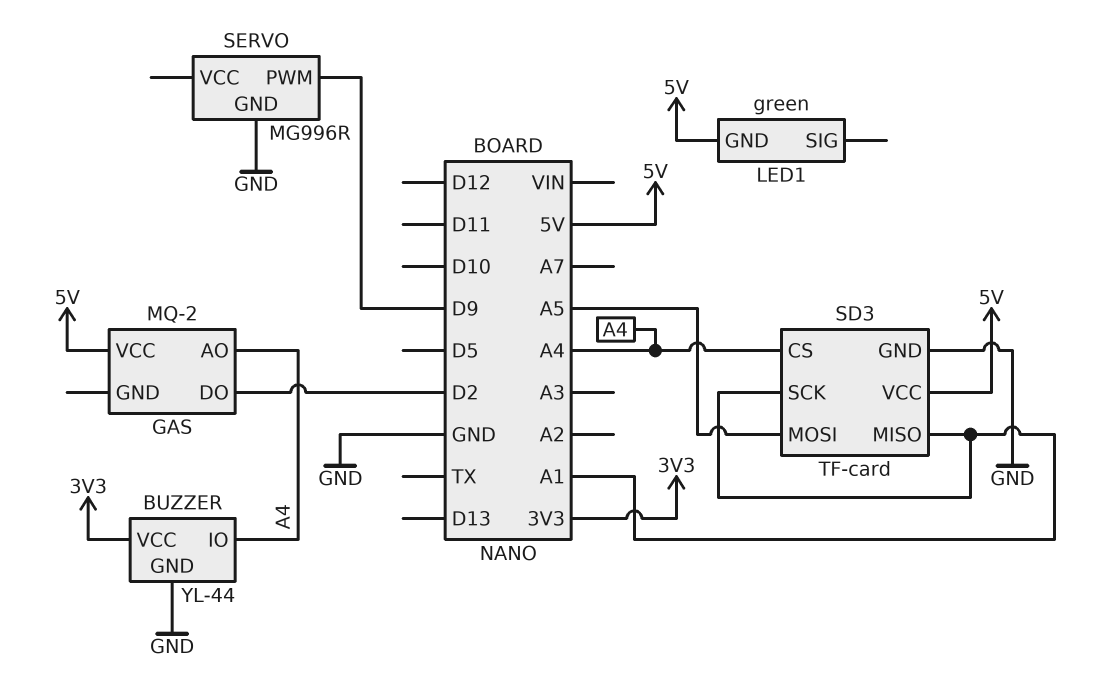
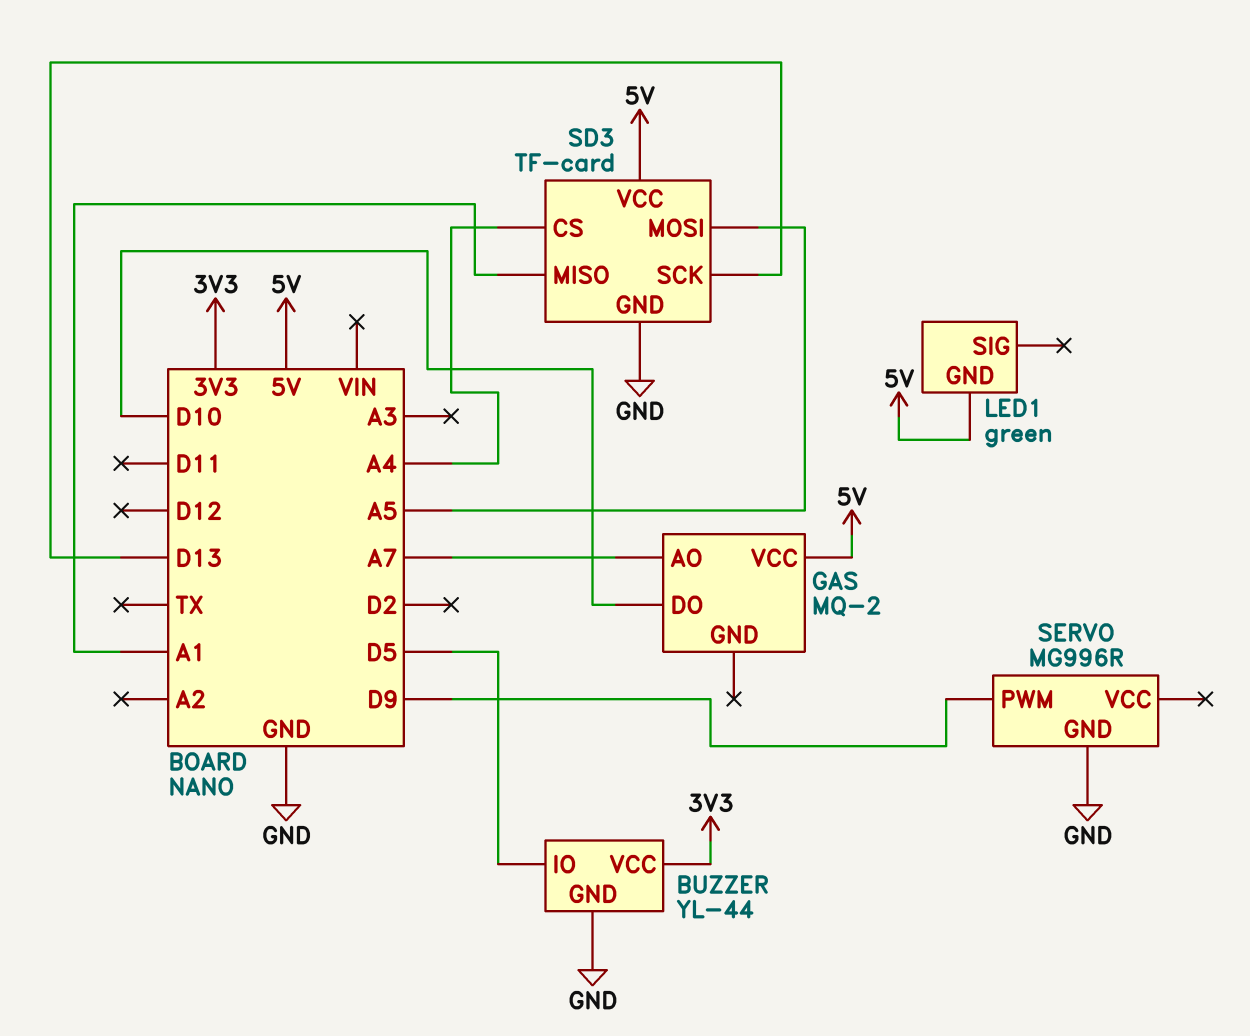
BUZZER pin IO: A4 -> D5
GAS pin AO: A4 -> A7
GAS pin DO: D2 -> D10
SD3 pin SCK: A1 -> D13

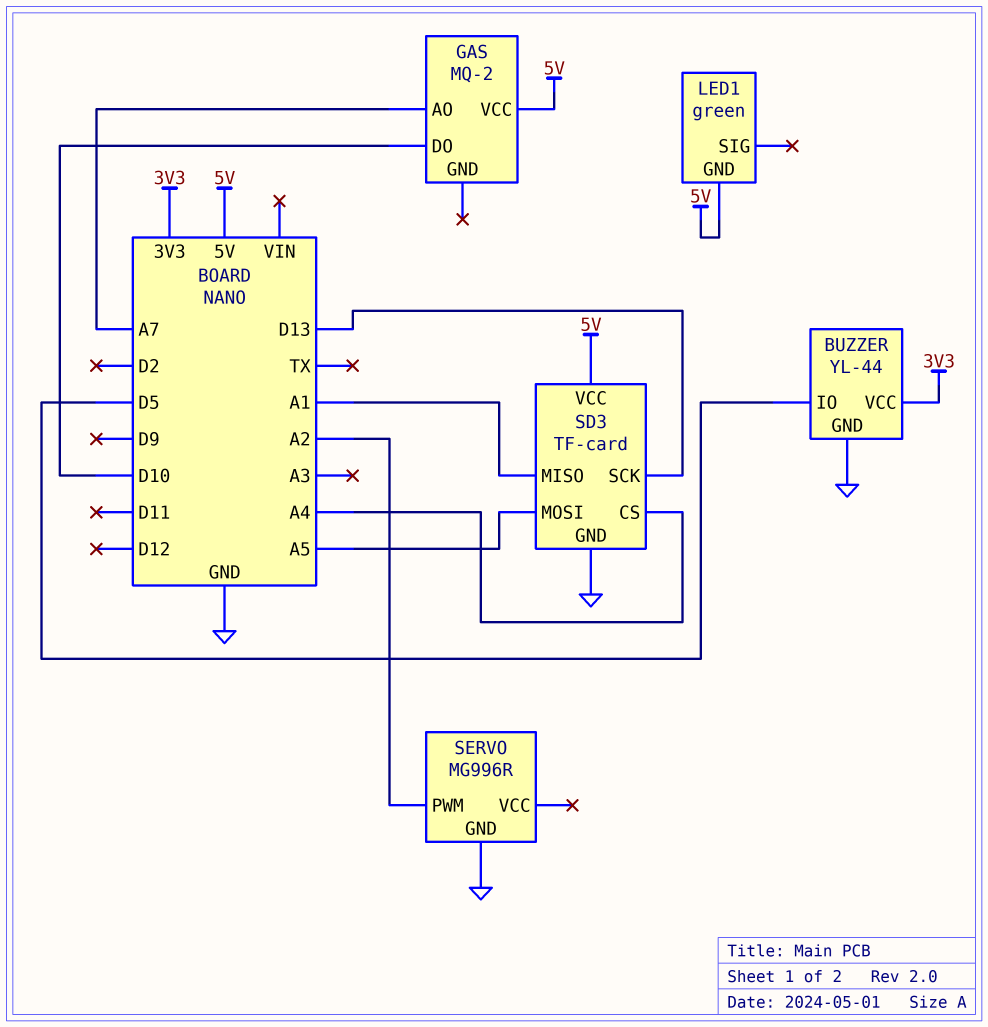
SERVO pin PWM: D9 -> A2

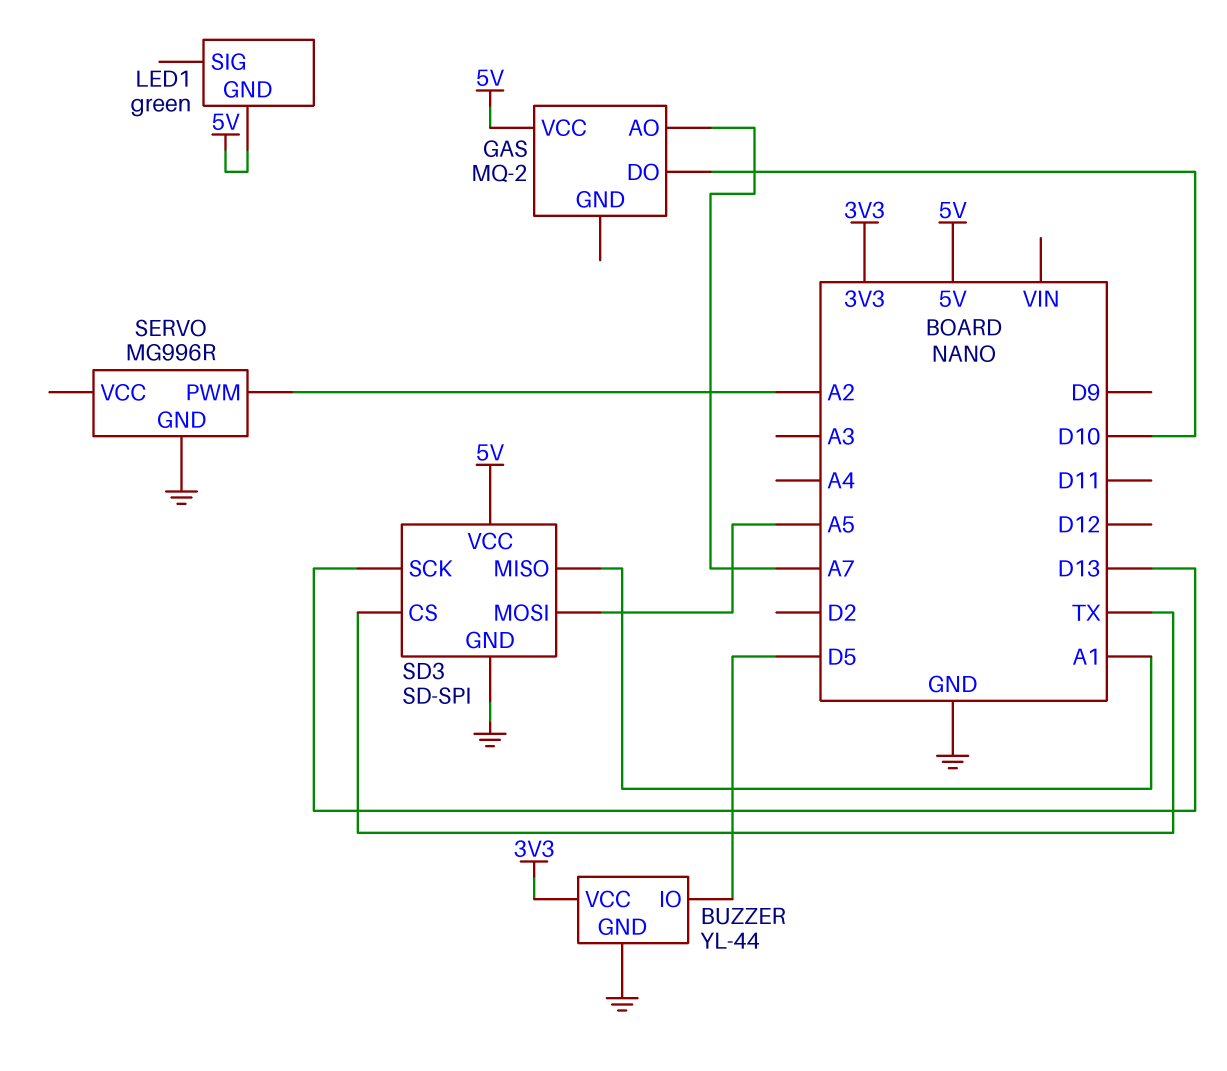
SD3: TF-card -> SD-SPI
SD3 pin CS: A4 -> TX

